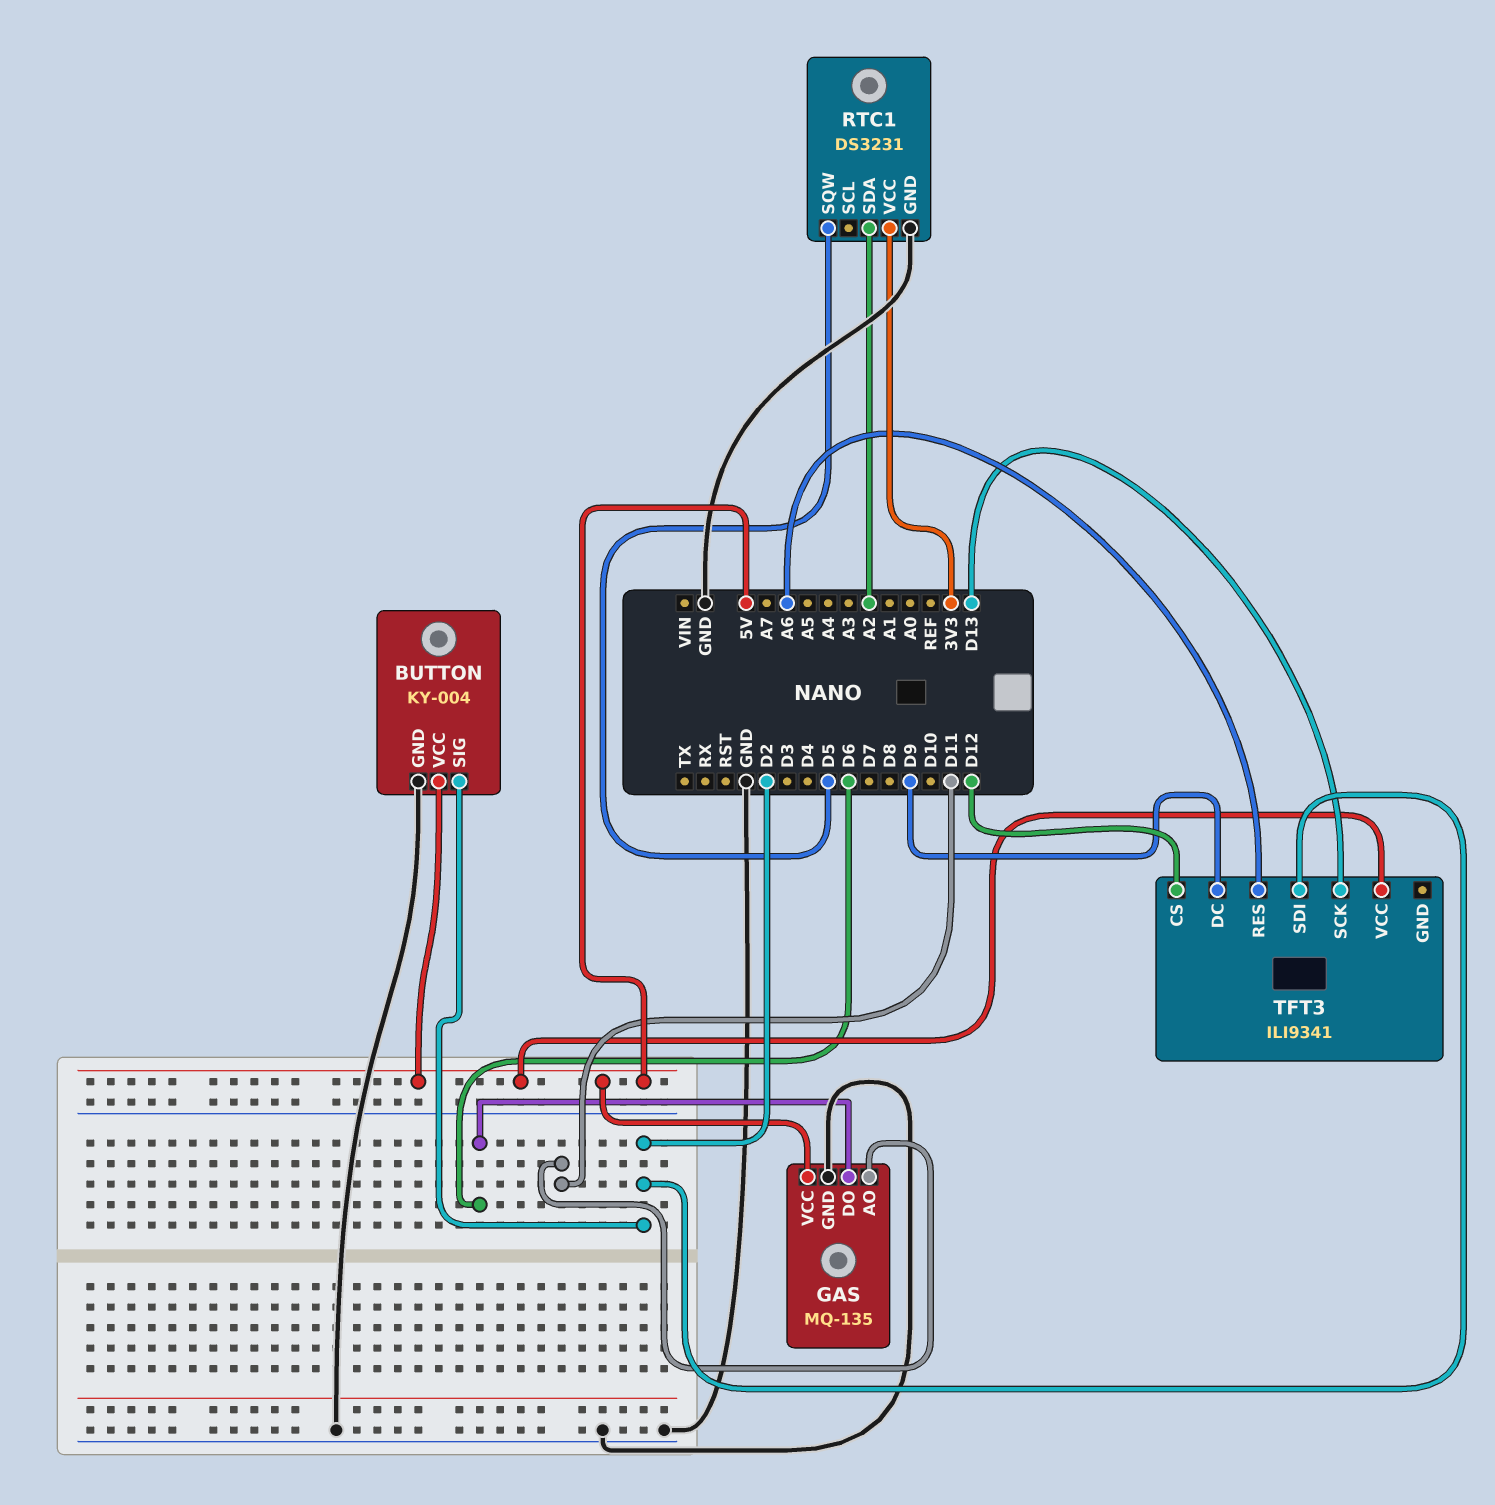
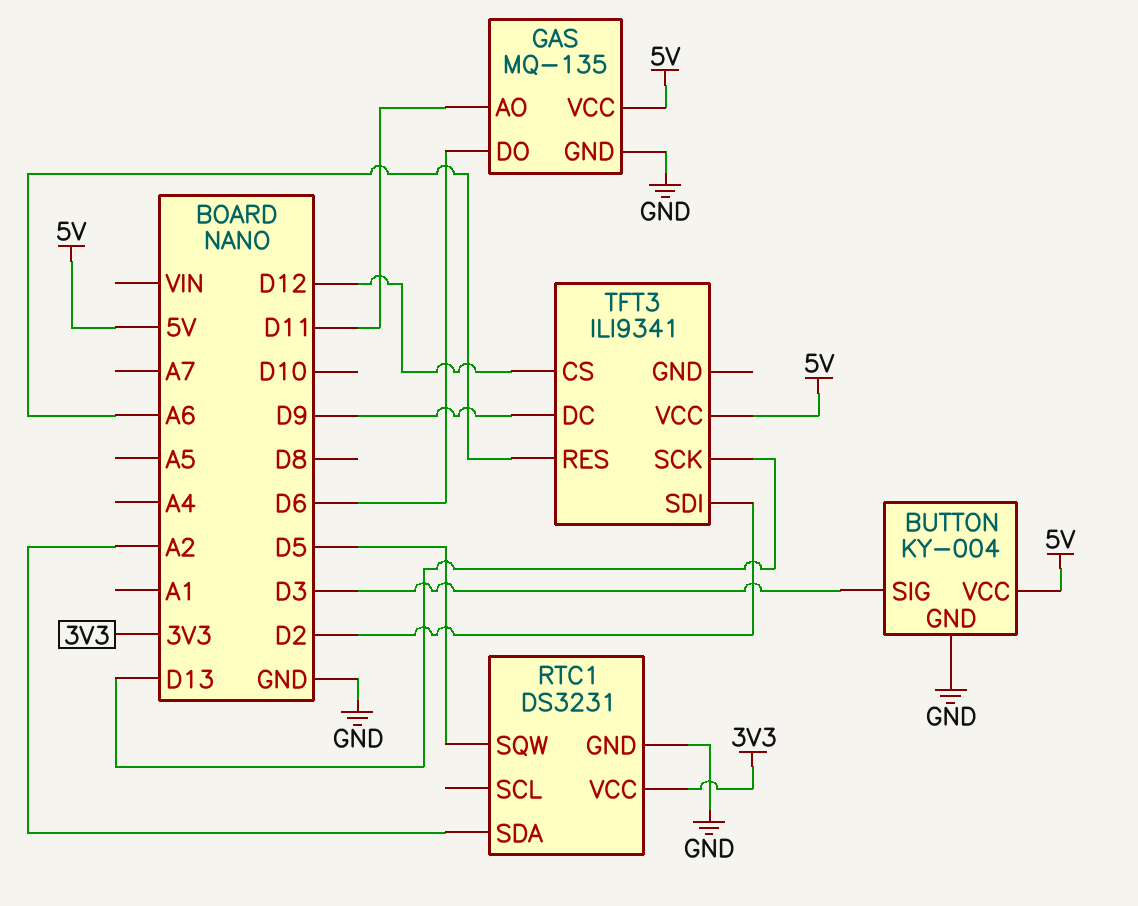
BUTTON pin SIG: D2 -> D3

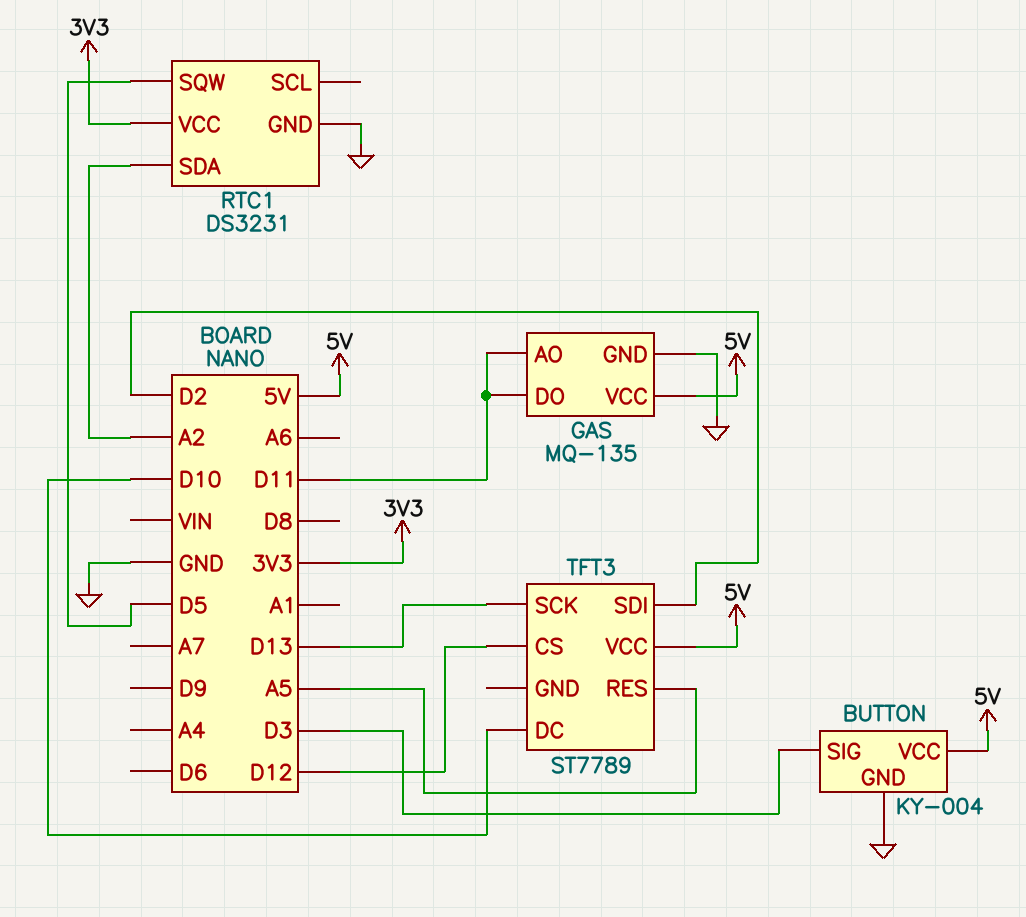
GAS pin DO: D6 -> D11
TFT3: ILI9341 -> ST7789
TFT3 pin DC: D9 -> D10
TFT3 pin RES: A6 -> A5

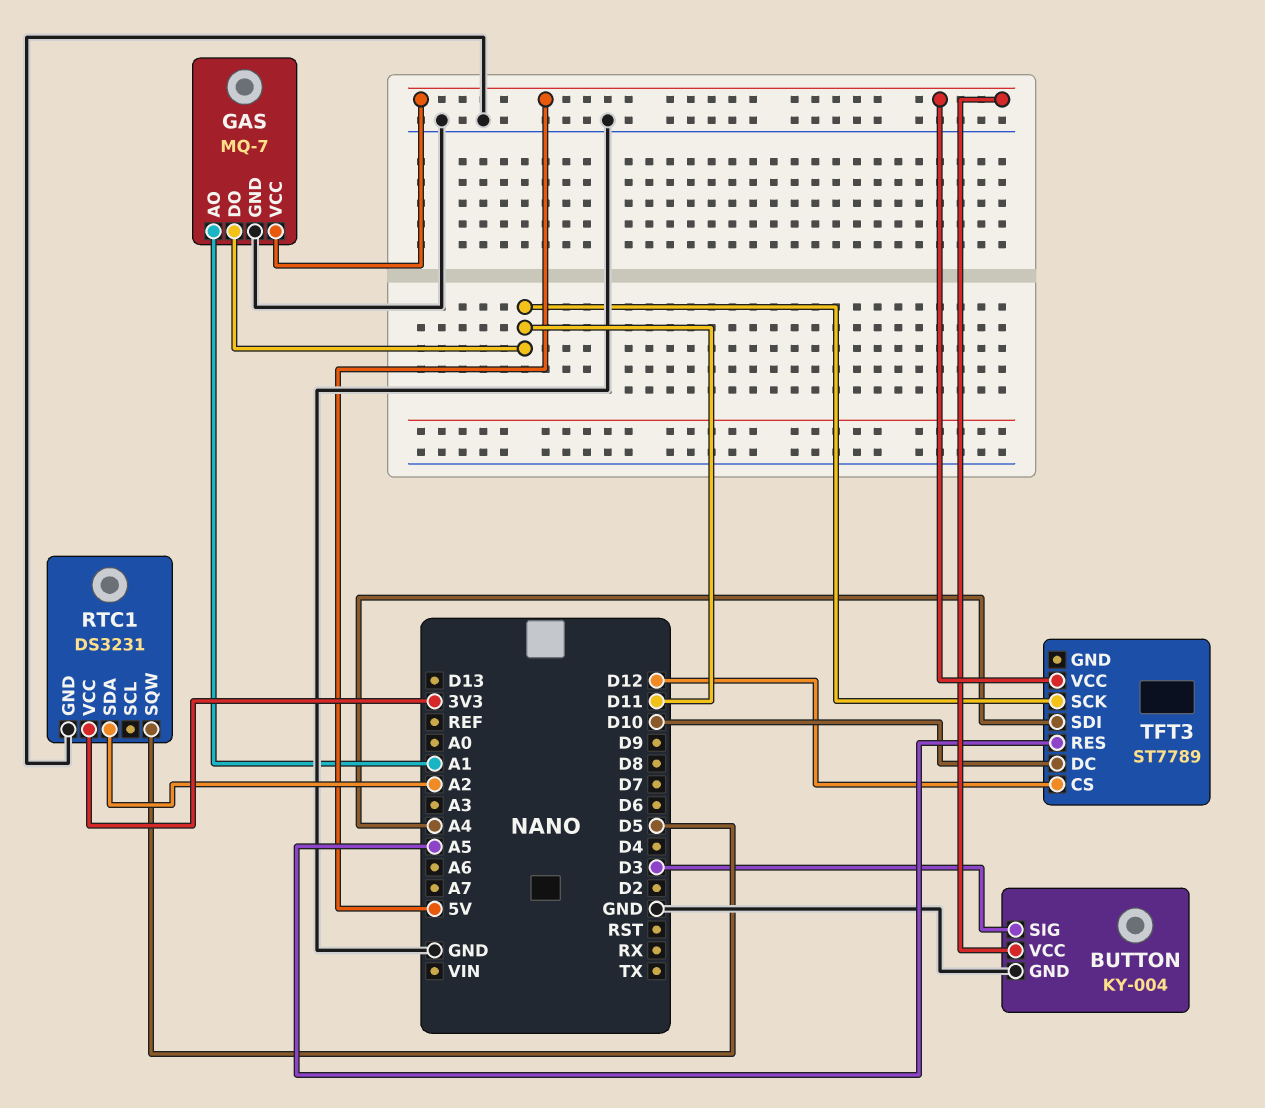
GAS: MQ-135 -> MQ-7
GAS pin AO: D11 -> A1
TFT3 pin SCK: D13 -> D11
TFT3 pin SDI: D2 -> A4

